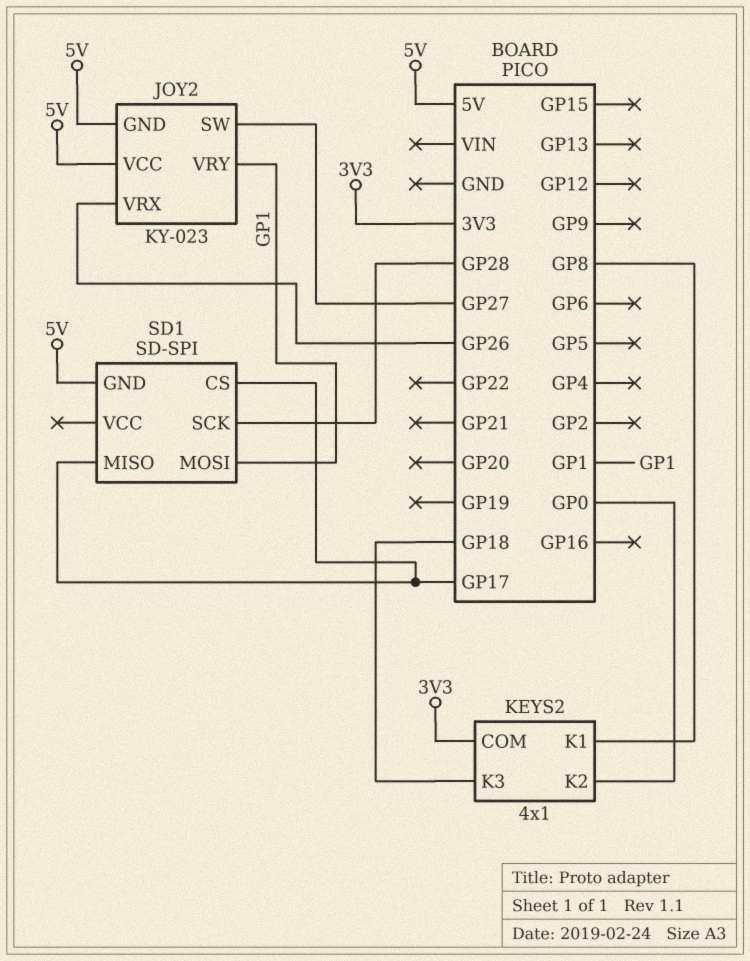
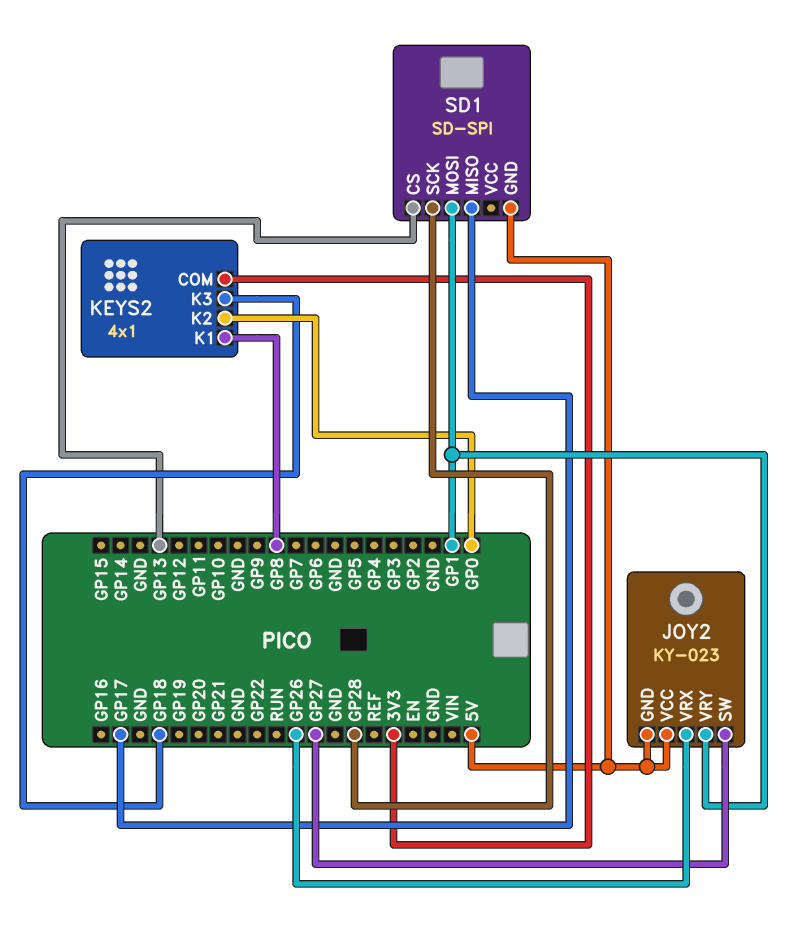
SD1 pin CS: GP17 -> GP13

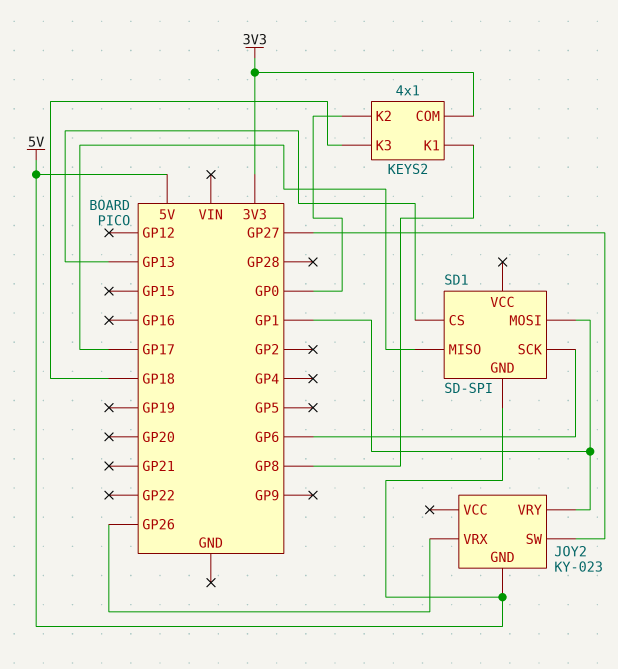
JOY2 pin VCC: 5V -> none
SD1 pin SCK: GP28 -> GP6

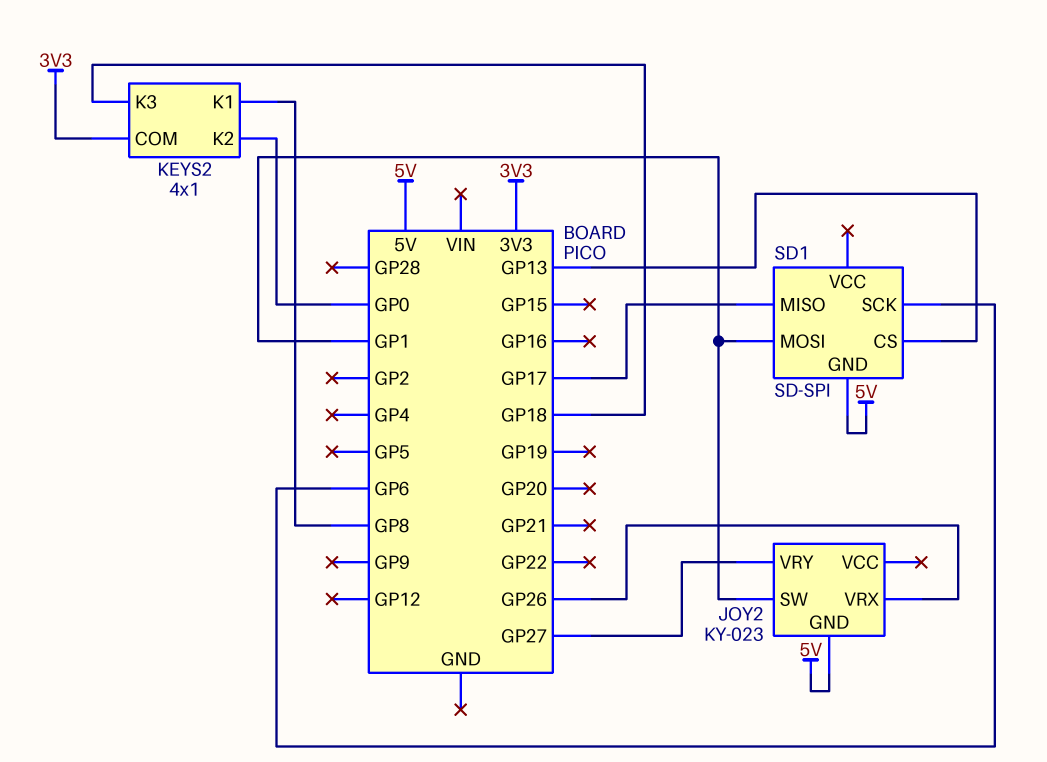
JOY2 pin SW: GP27 -> GP1
JOY2 pin VRY: GP1 -> GP27

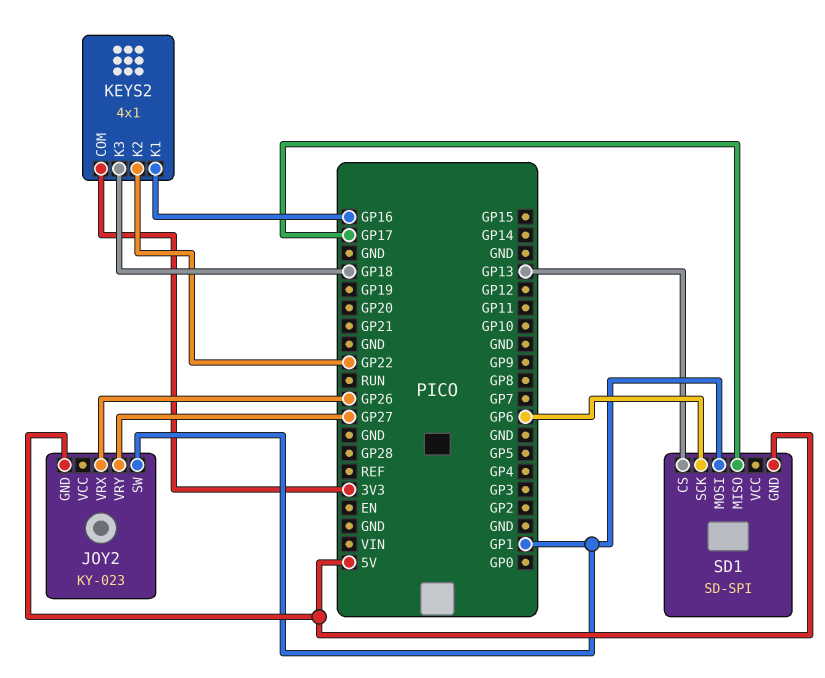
KEYS2 pin K1: GP8 -> GP16
KEYS2 pin K2: GP0 -> GP22

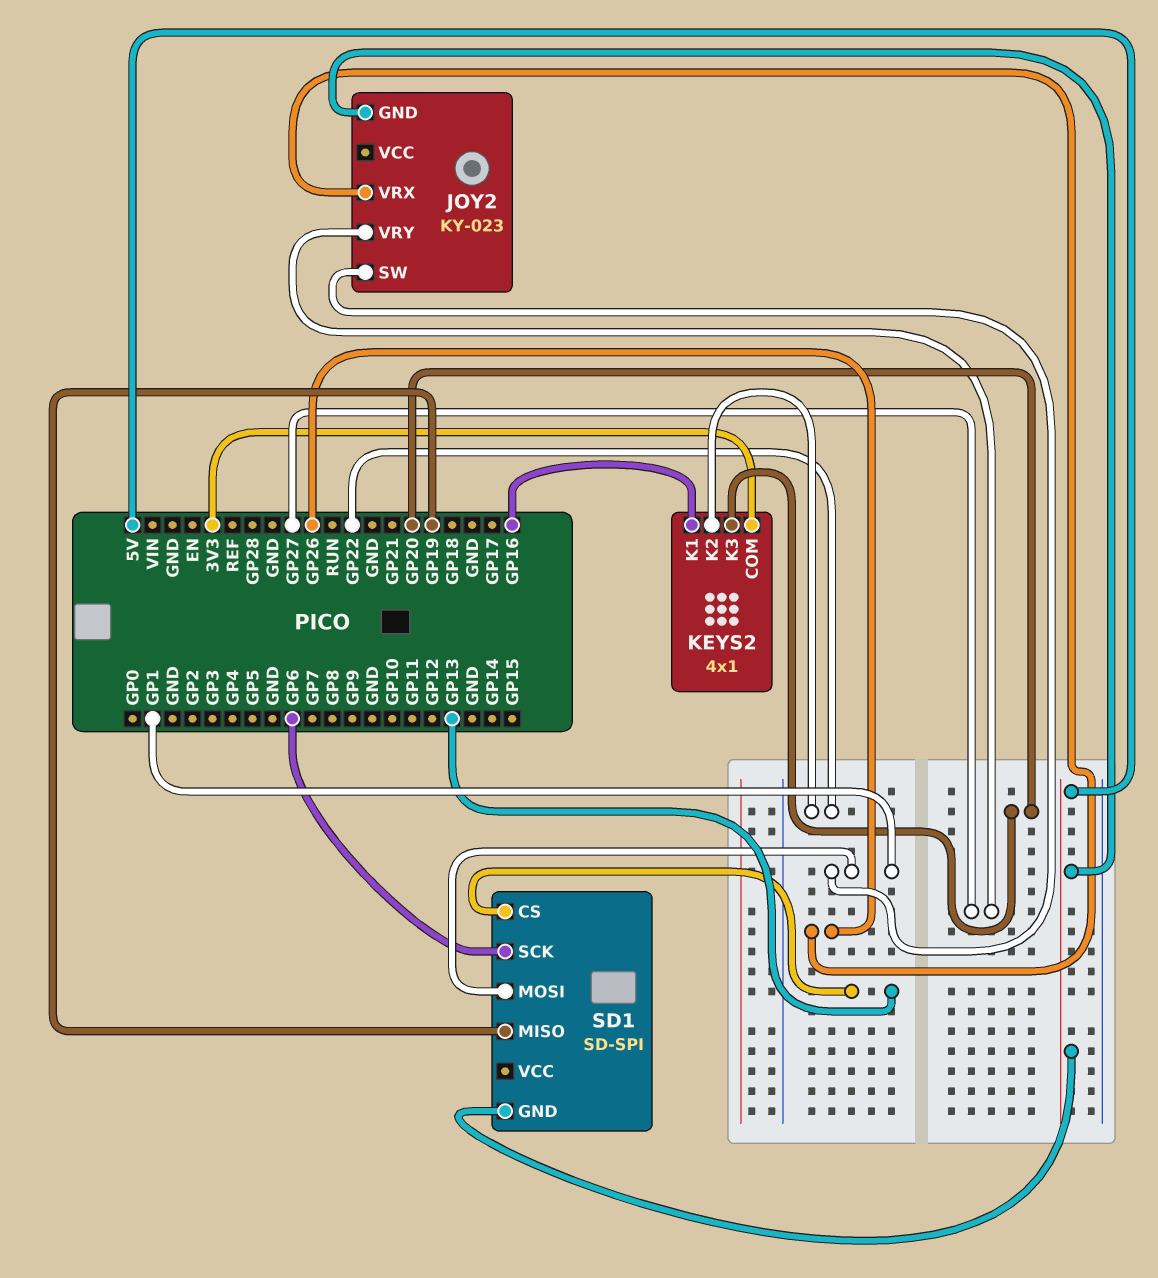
KEYS2 pin K3: GP18 -> GP20
SD1 pin MISO: GP17 -> GP19

